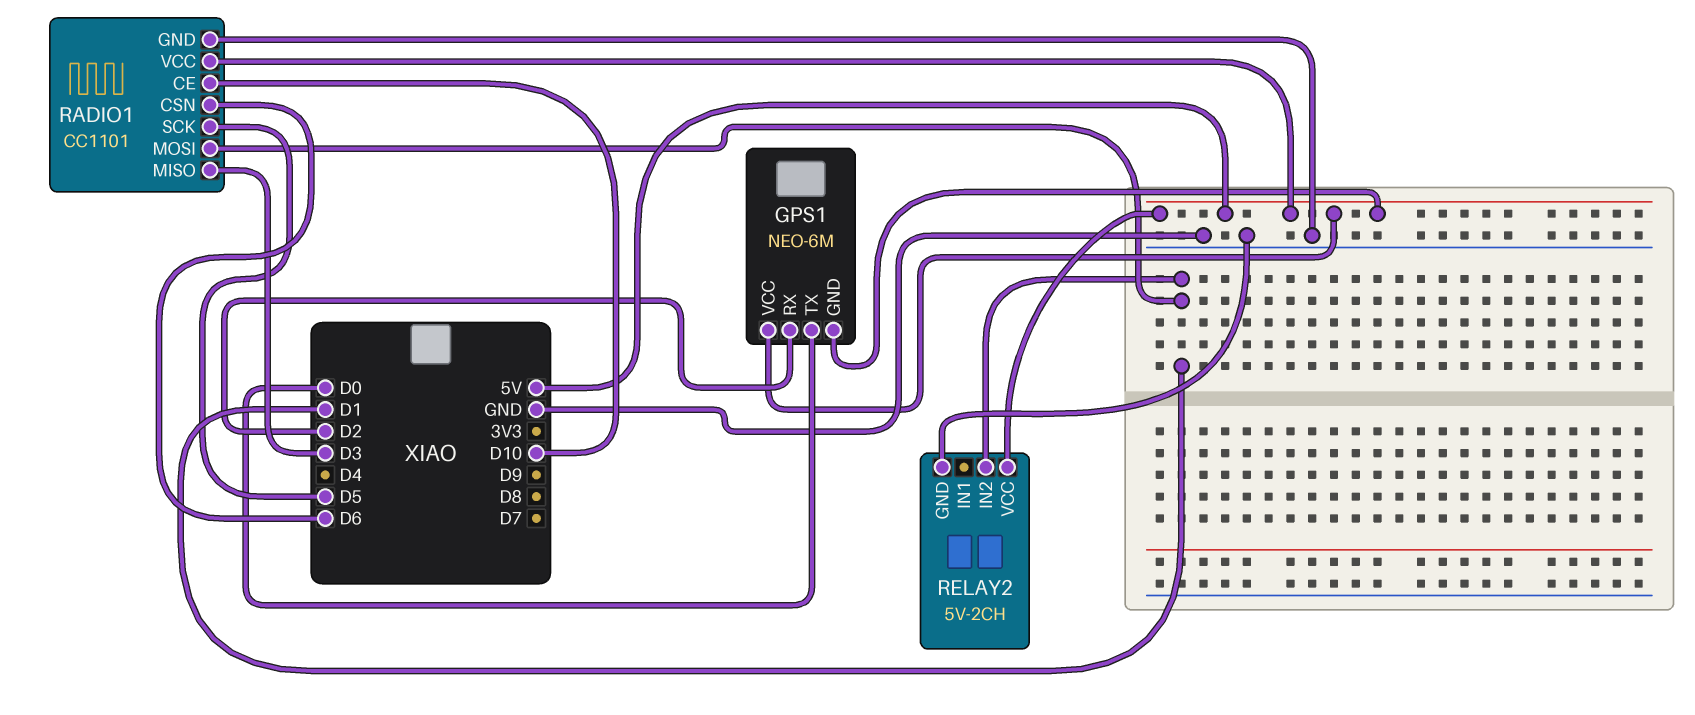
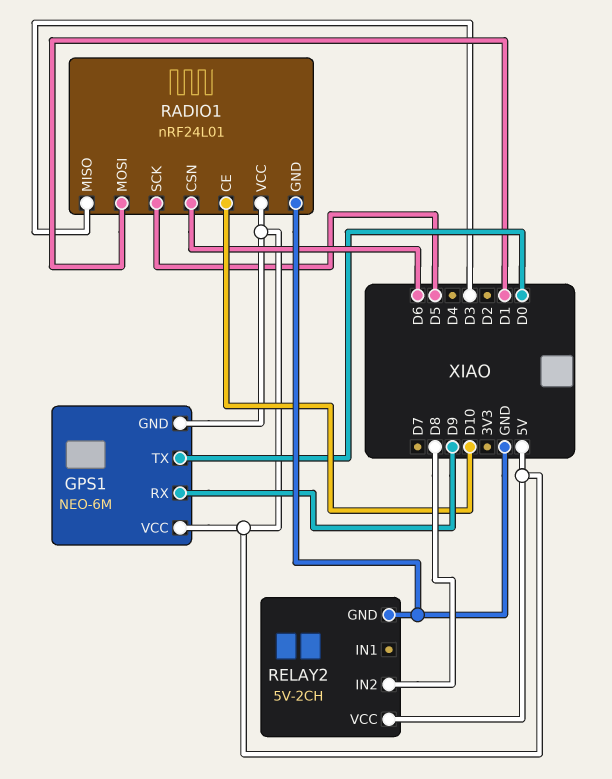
GPS1 pin RX: D2 -> D9
RADIO1: CC1101 -> nRF24L01
RELAY2 pin IN2: D1 -> D8

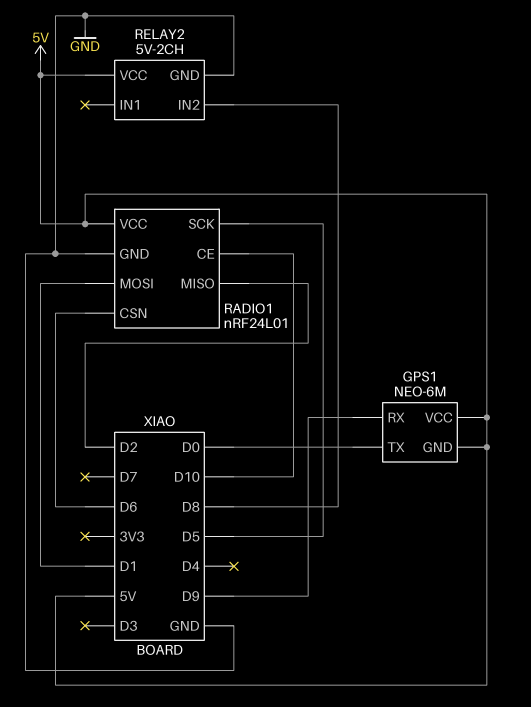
RADIO1 pin MISO: D3 -> D2

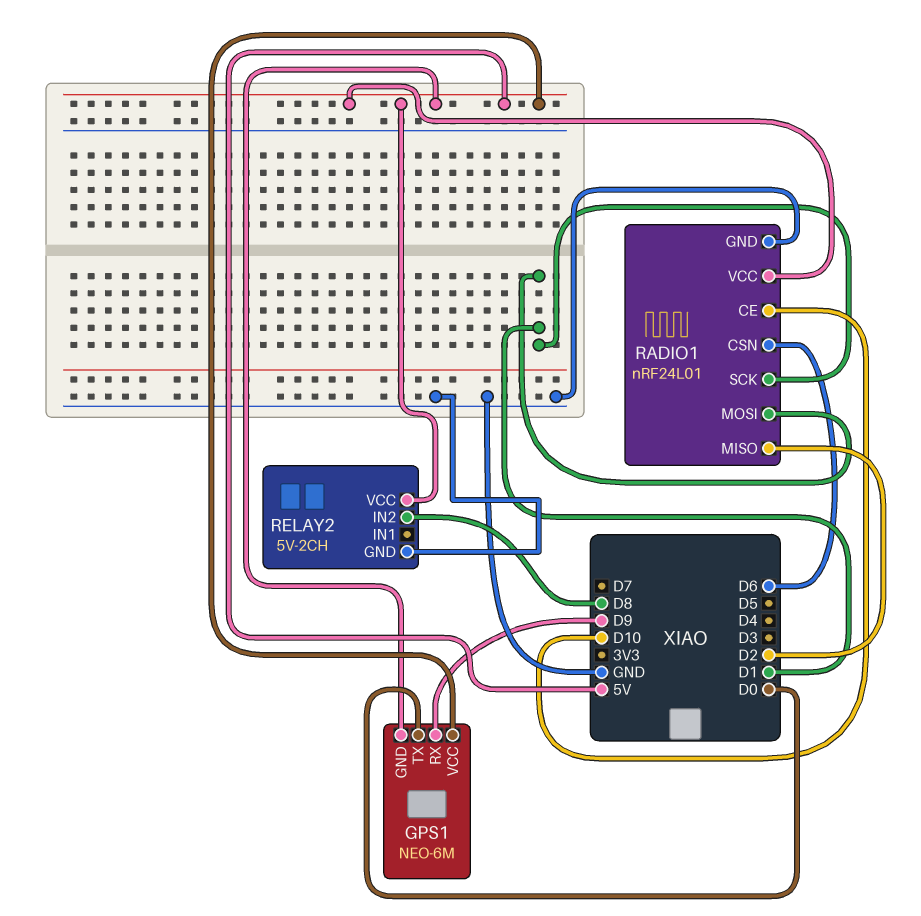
RADIO1 pin SCK: D5 -> D1

